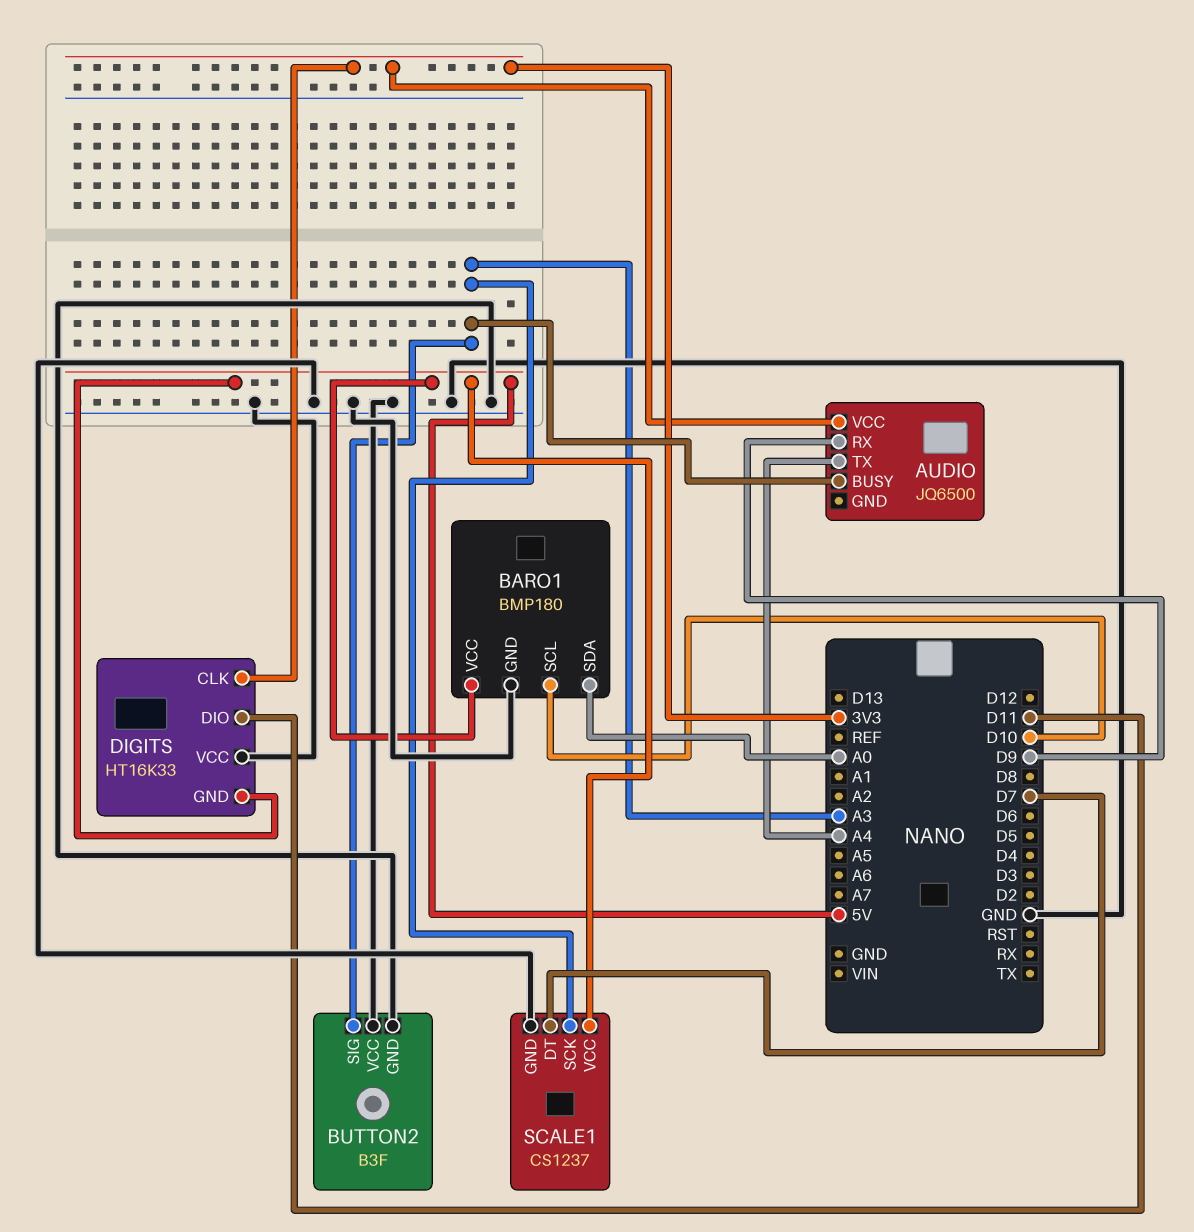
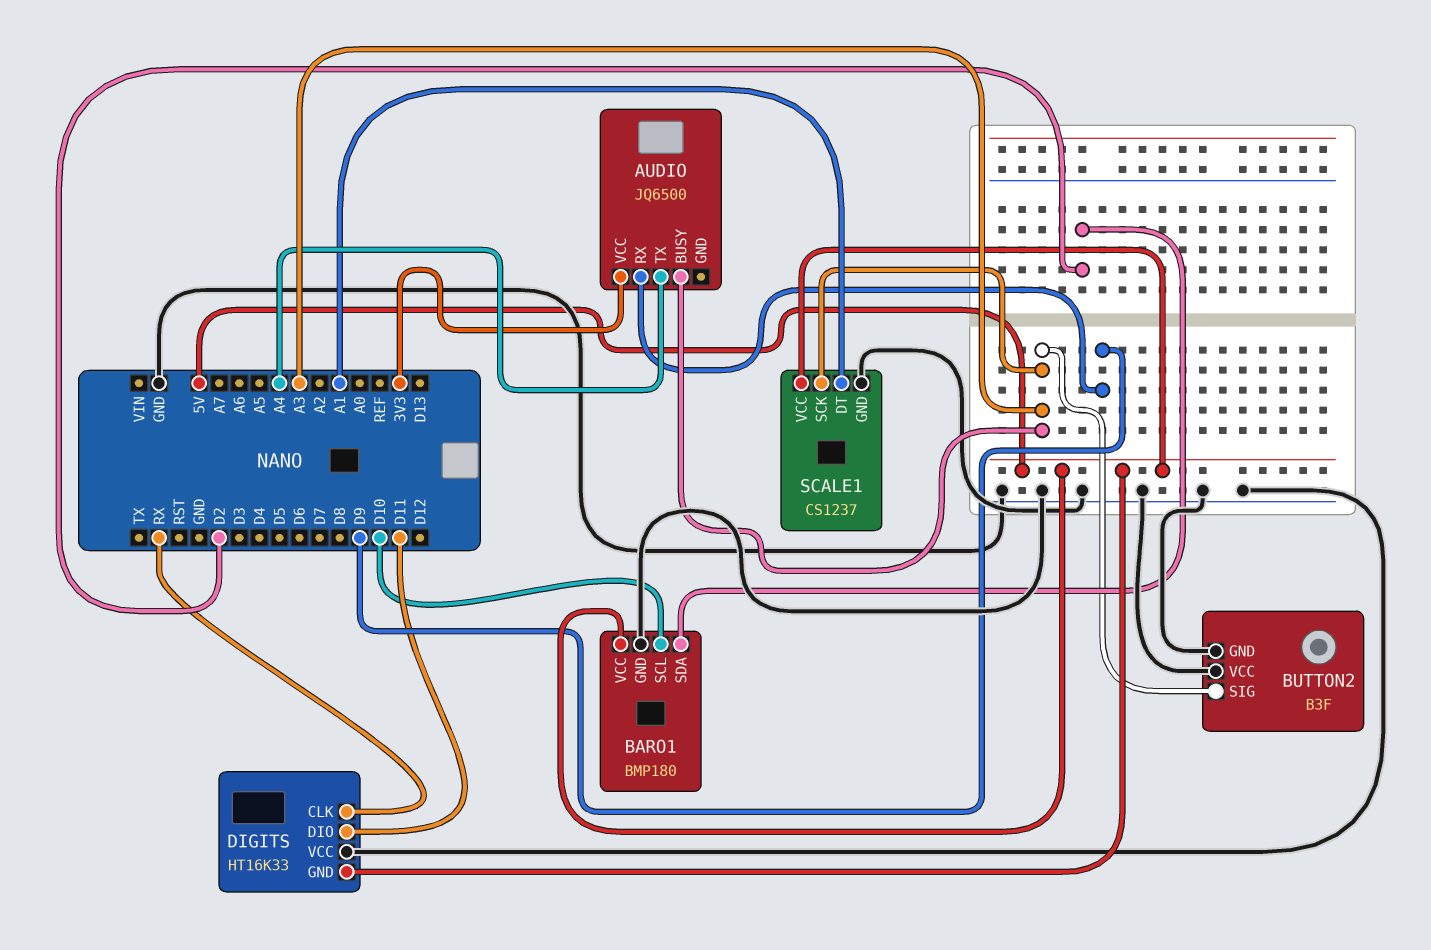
BARO1 pin SDA: A0 -> D2
DIGITS pin CLK: 3V3 -> RX
SCALE1 pin DT: D7 -> A1

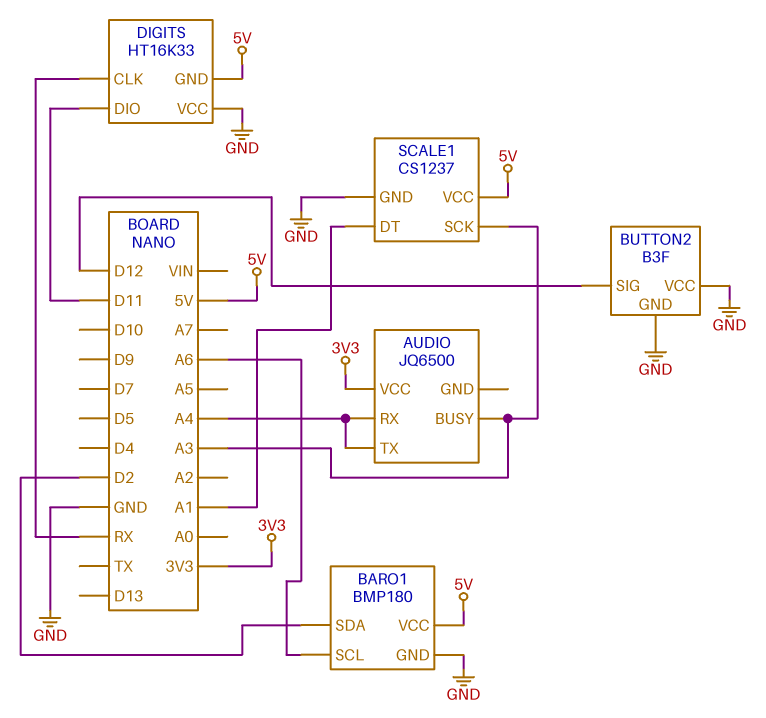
AUDIO pin RX: D9 -> A4
BARO1 pin SCL: D10 -> A6
BUTTON2 pin SIG: A3 -> D12

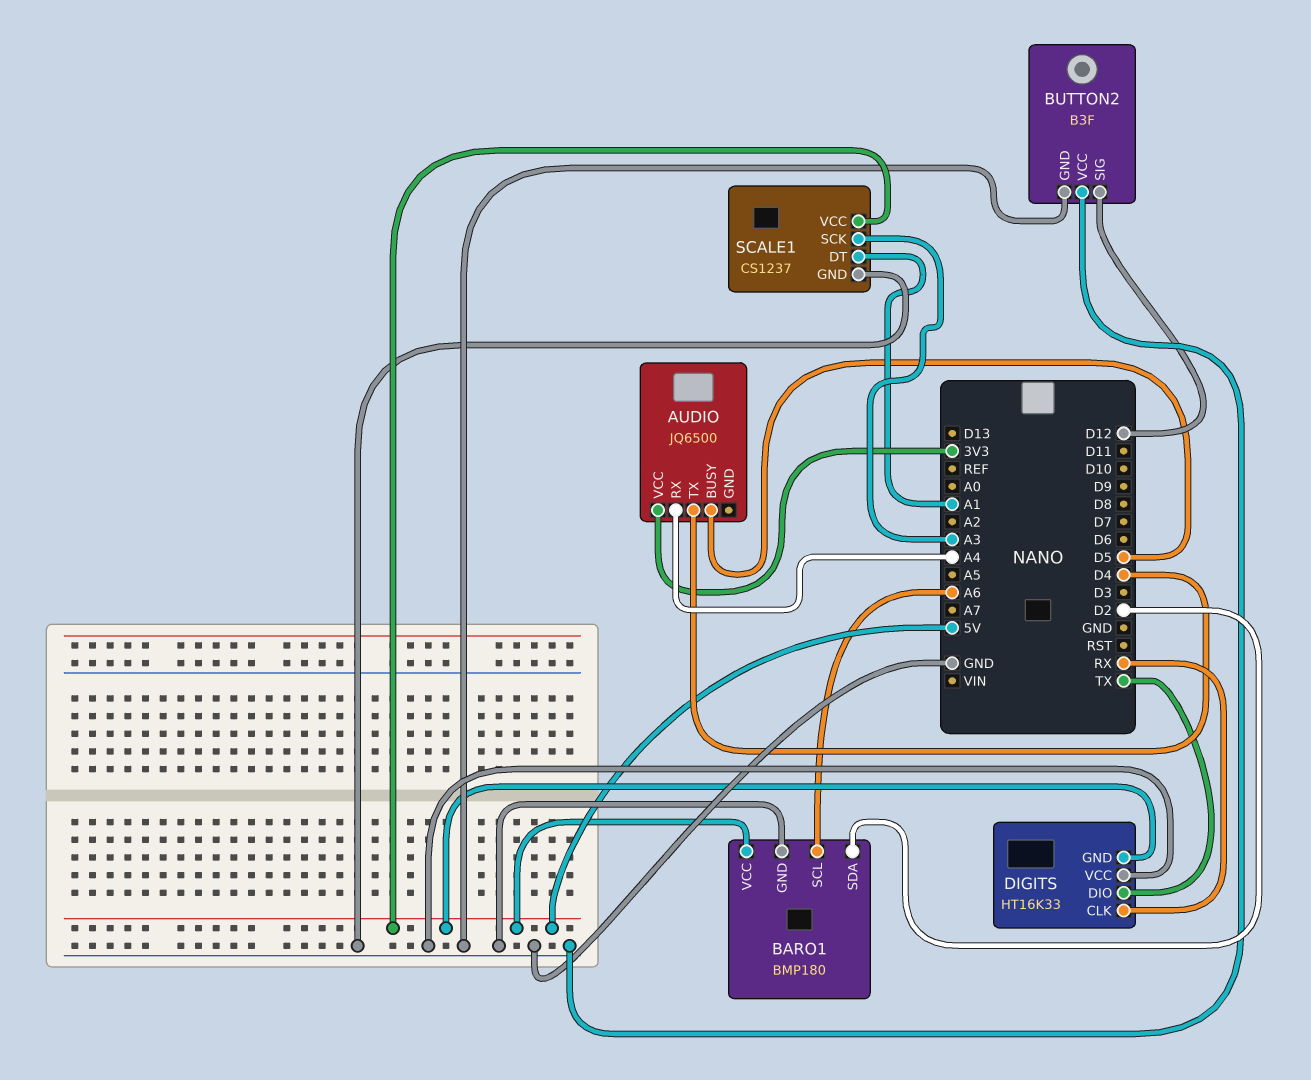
AUDIO pin BUSY: A3 -> D5
AUDIO pin TX: A4 -> D4
DIGITS pin DIO: D11 -> TX

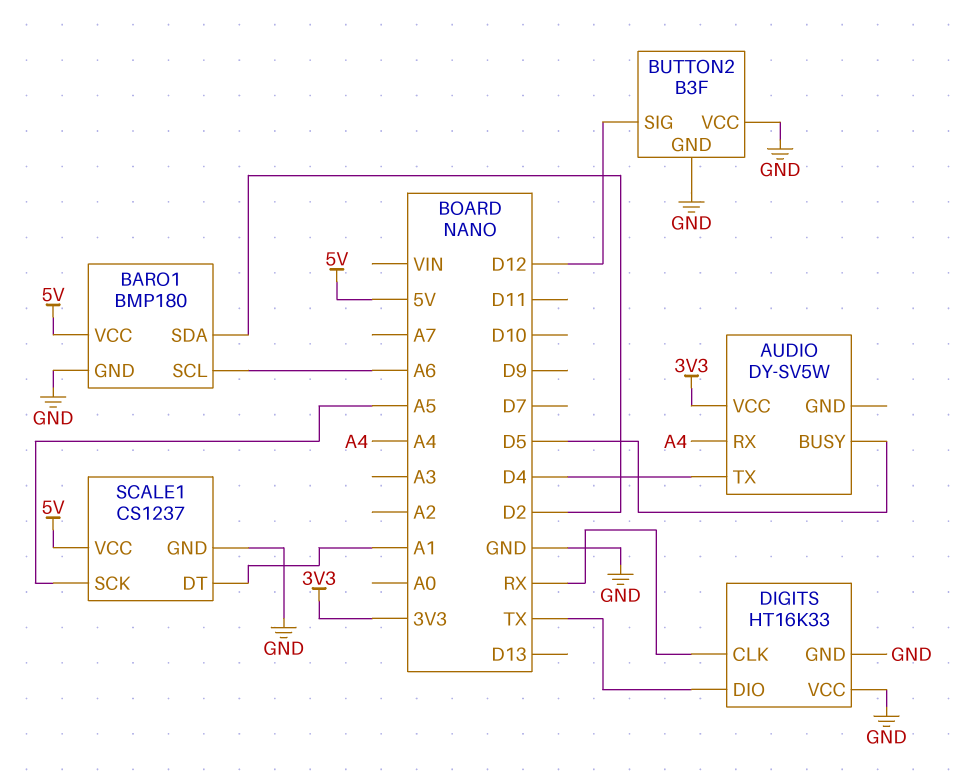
AUDIO: JQ6500 -> DY-SV5W
DIGITS pin GND: 5V -> GND
SCALE1 pin SCK: A3 -> A5

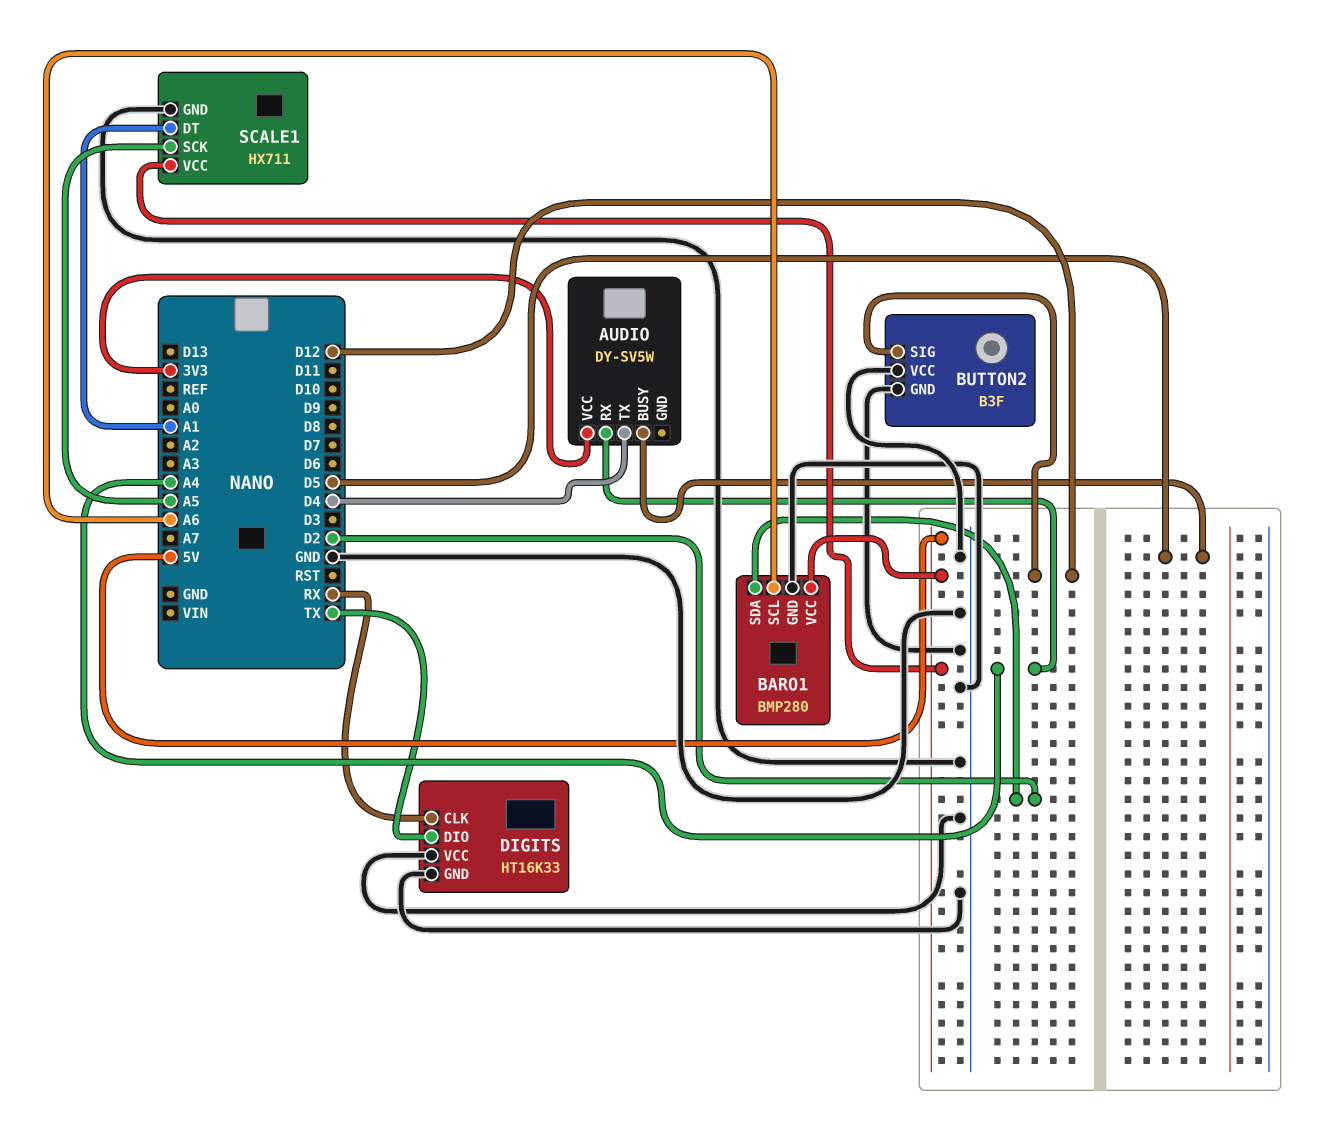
BARO1: BMP180 -> BMP280
SCALE1: CS1237 -> HX711

